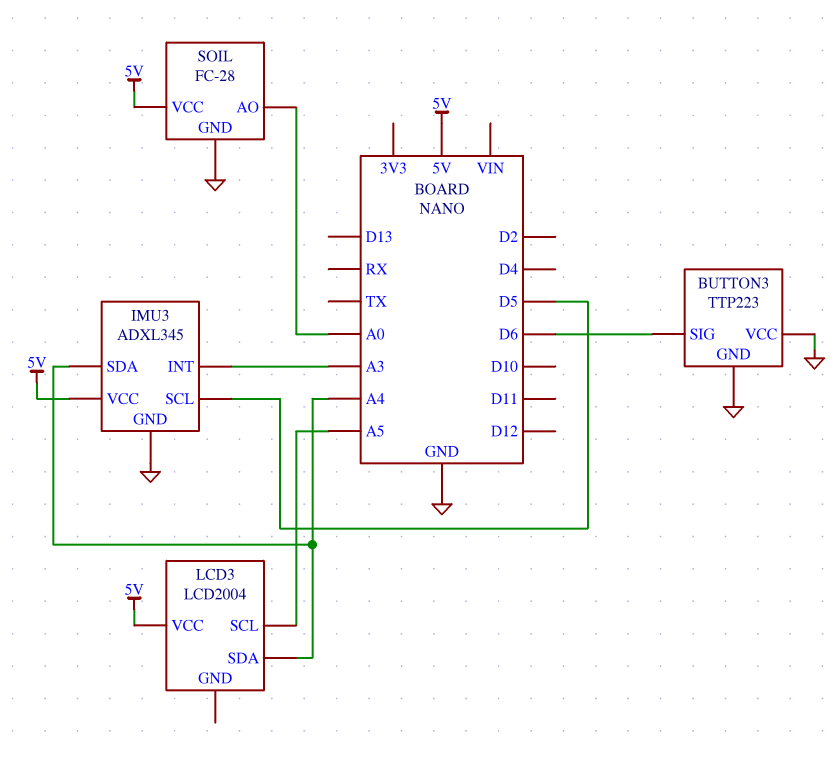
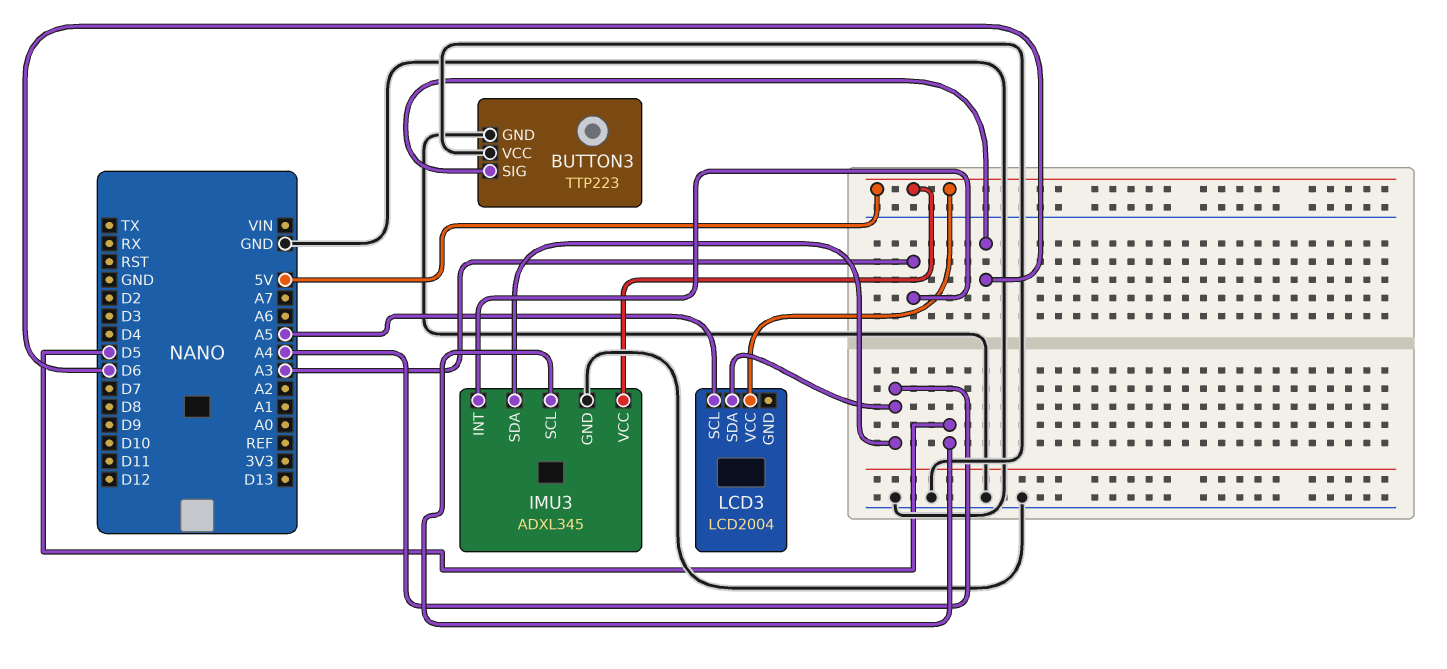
SOIL: FC-28 -> none
SOIL pin AO: A0 -> none
SOIL pin GND: GND -> none
SOIL pin VCC: 5V -> none

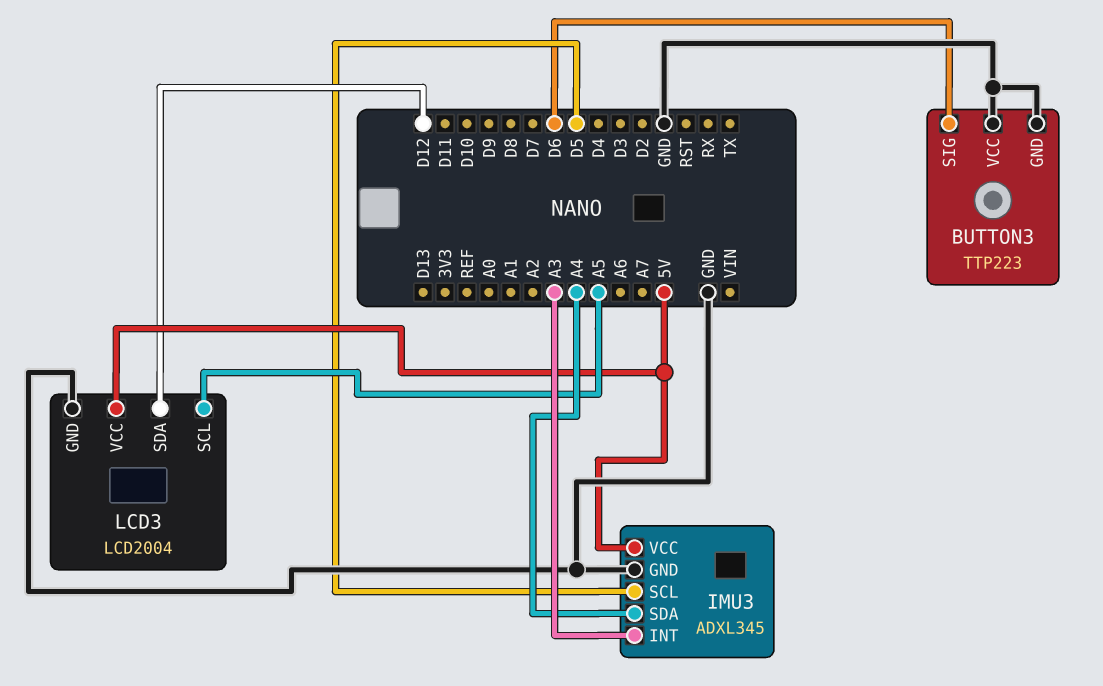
LCD3 pin GND: none -> GND
LCD3 pin SDA: A4 -> D12

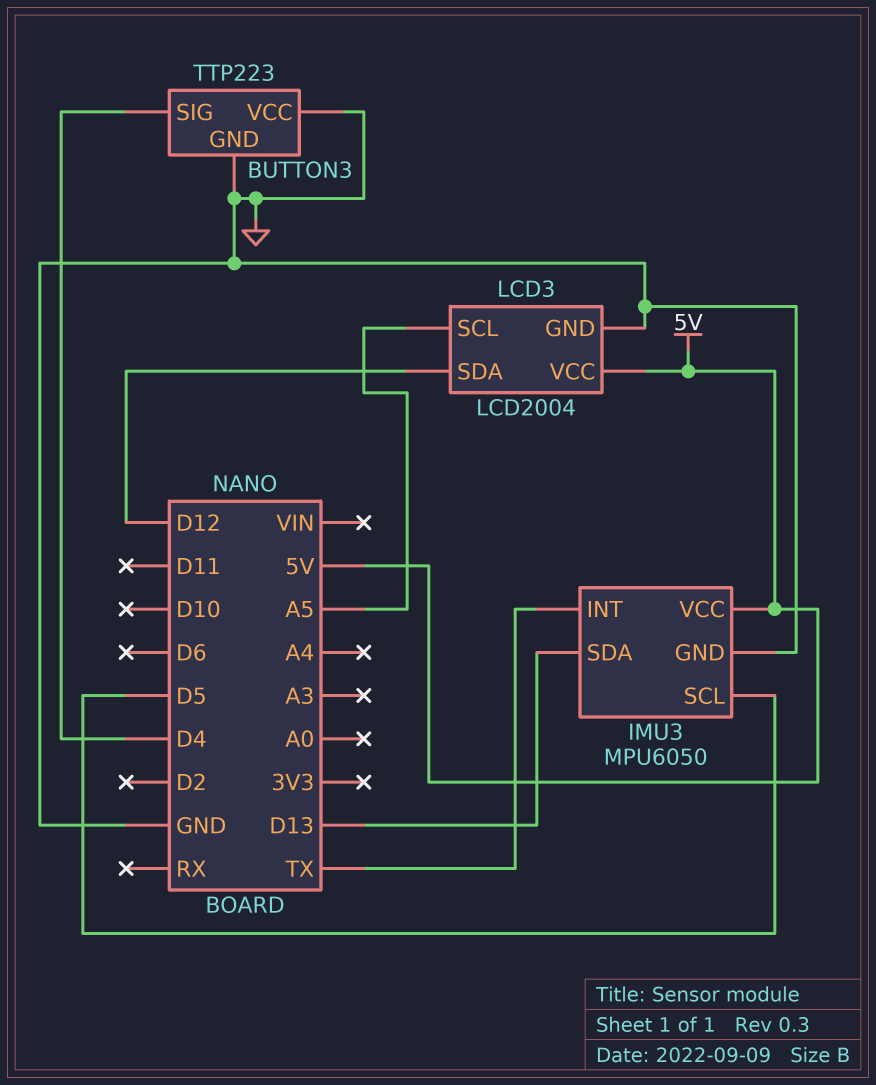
BUTTON3 pin SIG: D6 -> D4
IMU3: ADXL345 -> MPU6050
IMU3 pin INT: A3 -> TX
IMU3 pin SDA: A4 -> D13

